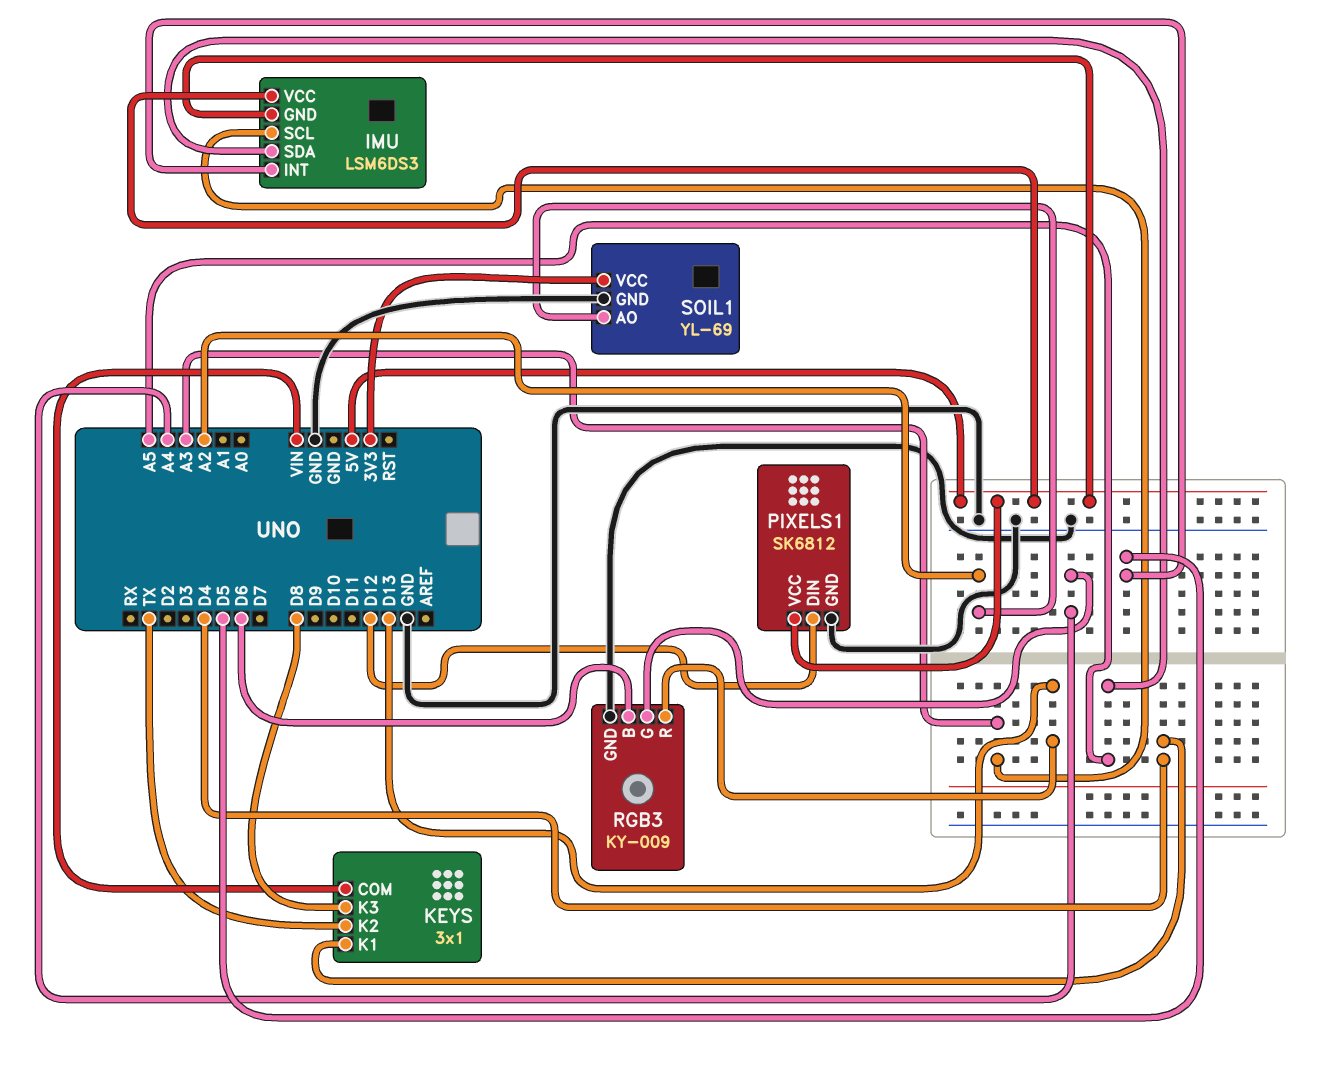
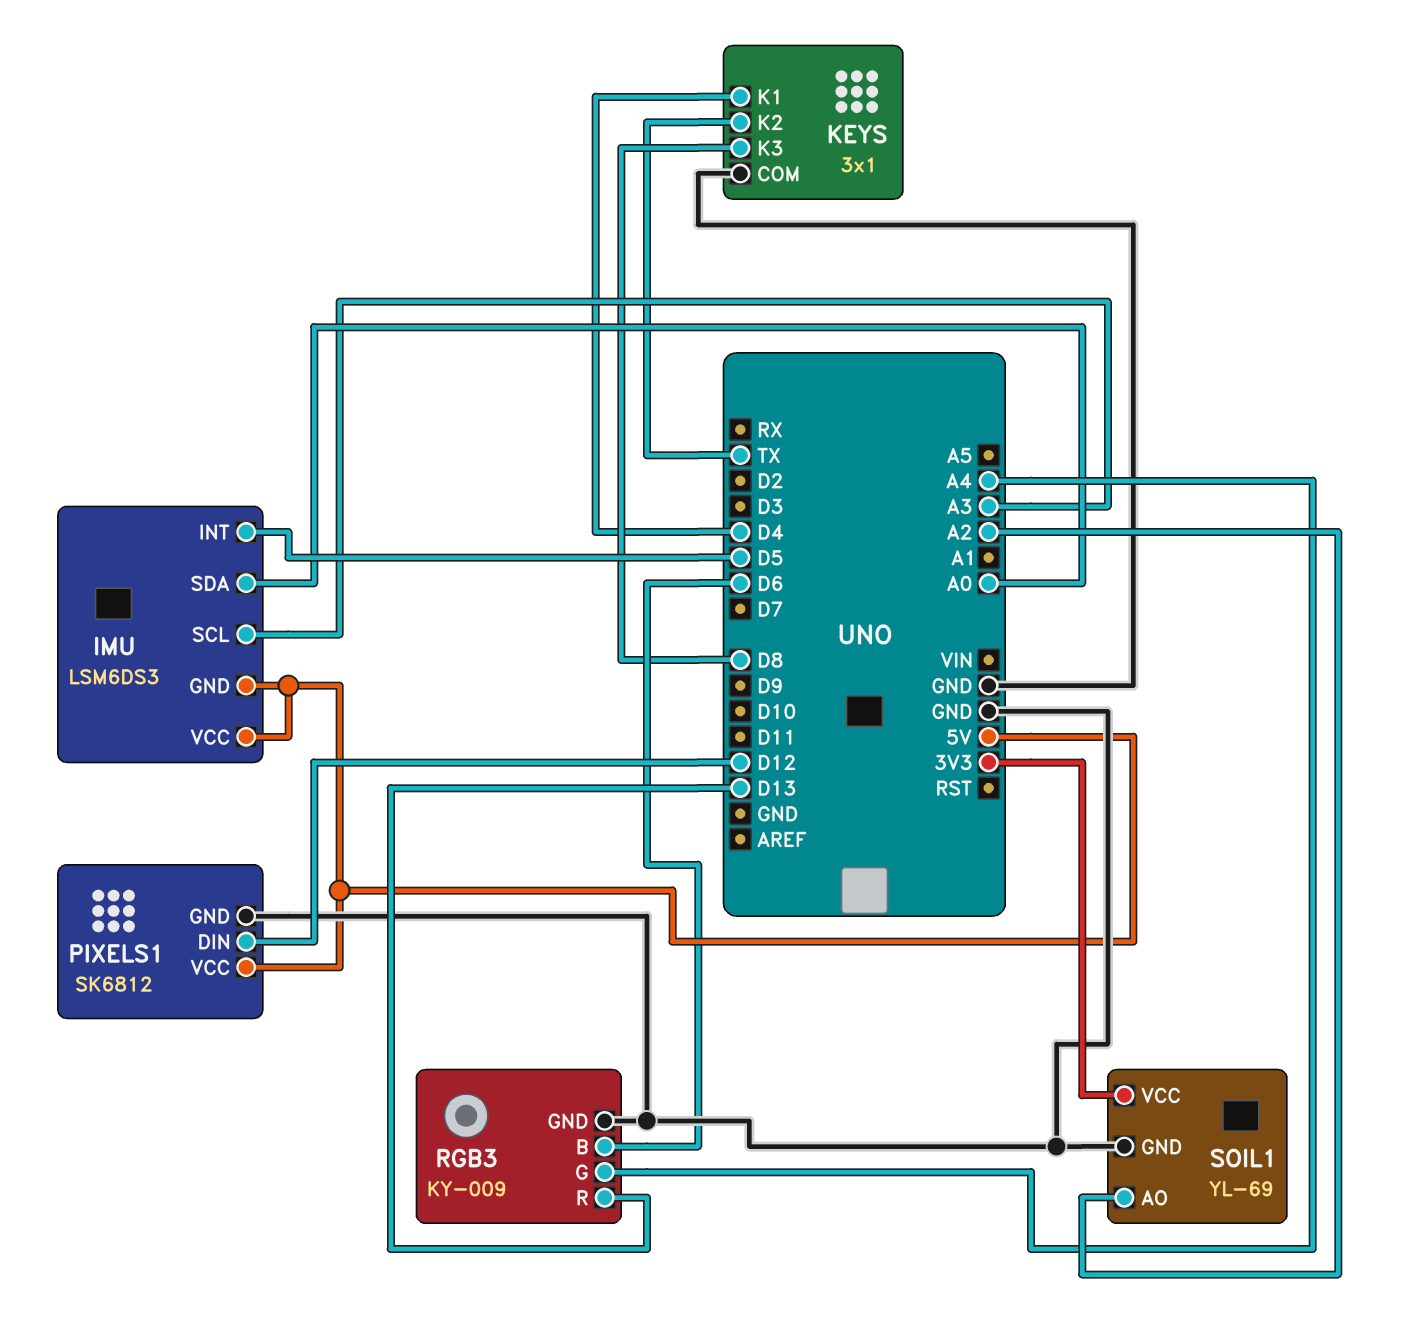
IMU pin SDA: A5 -> A0
KEYS pin COM: VIN -> GND

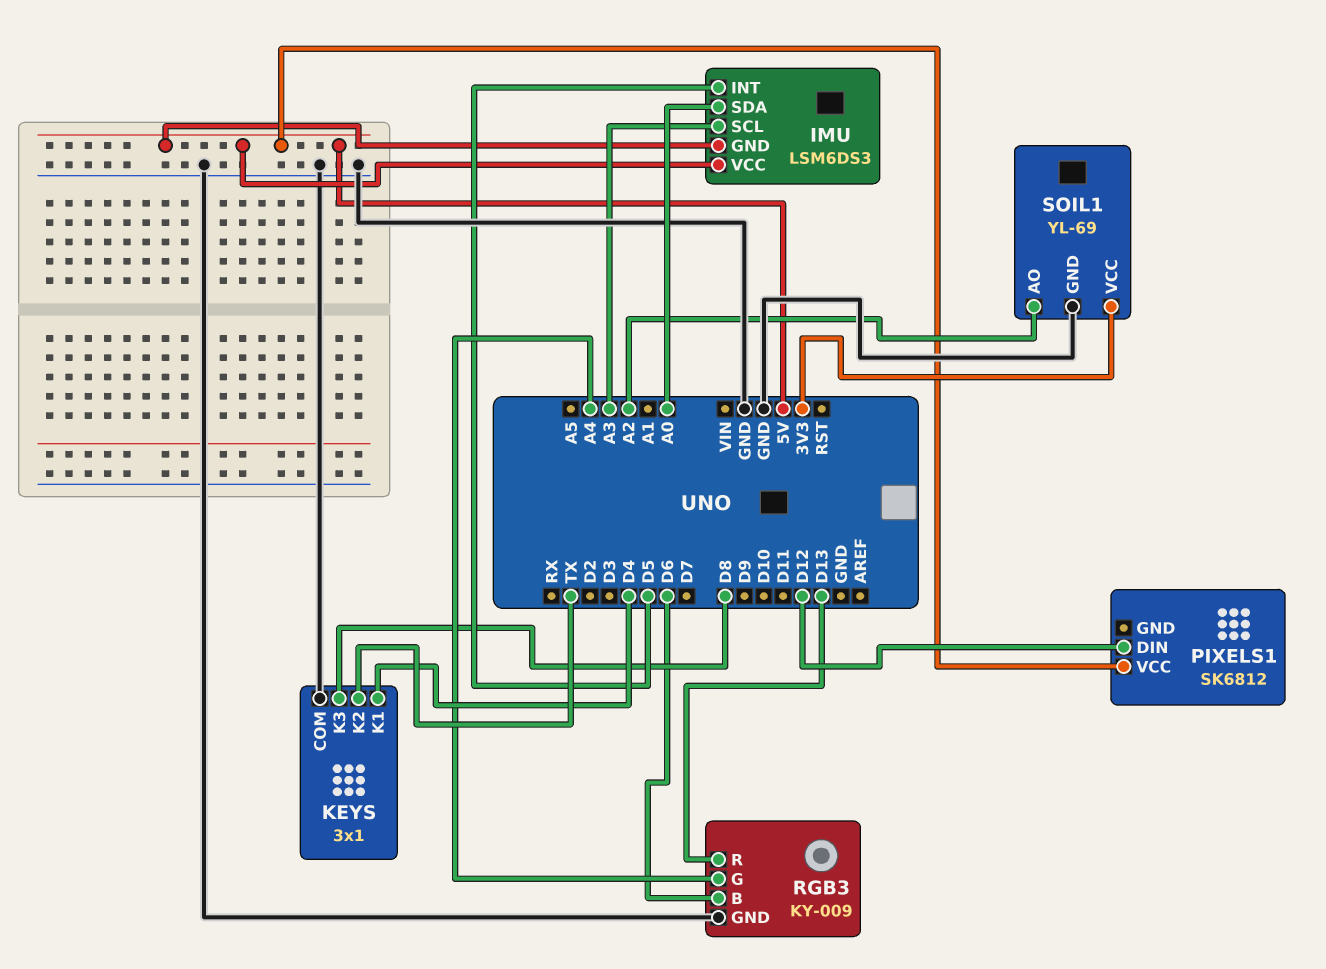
PIXELS1 pin GND: GND -> none

